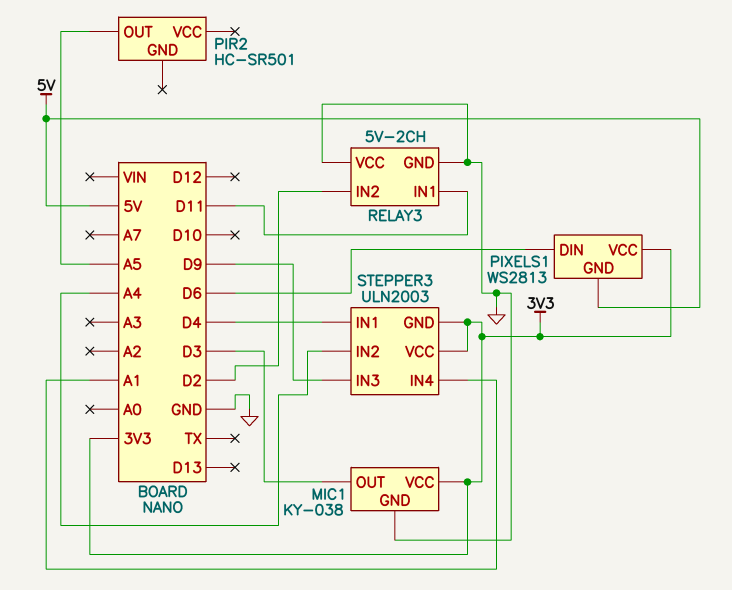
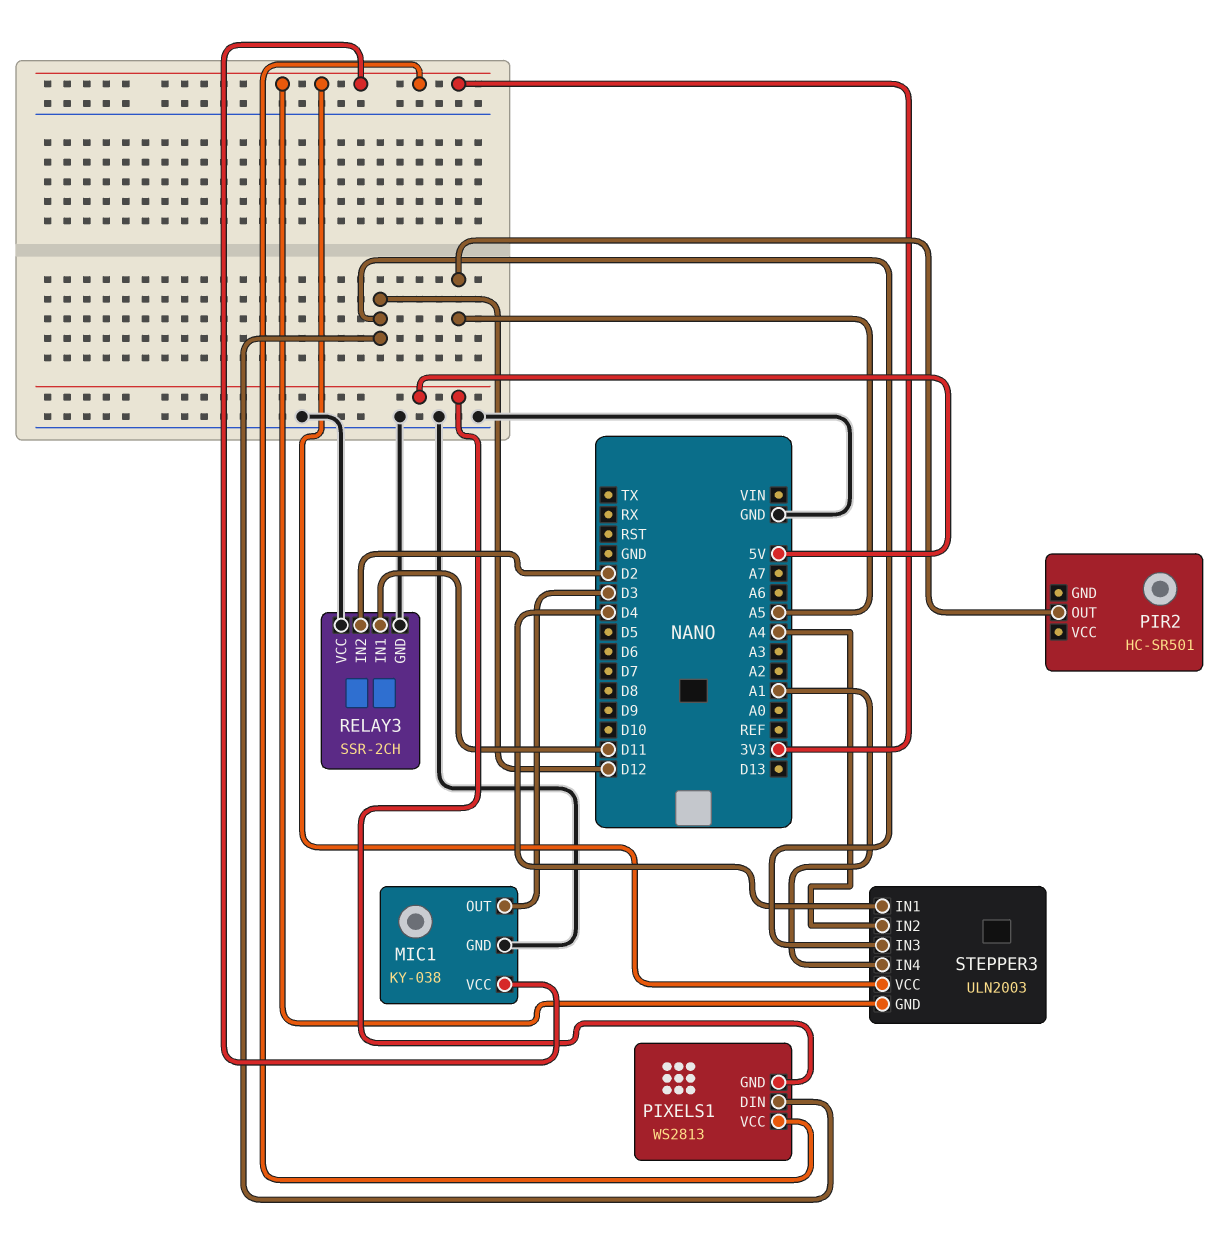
PIXELS1 pin DIN: D6 -> D12
RELAY3: 5V-2CH -> SSR-2CH
STEPPER3 pin IN3: D9 -> D12

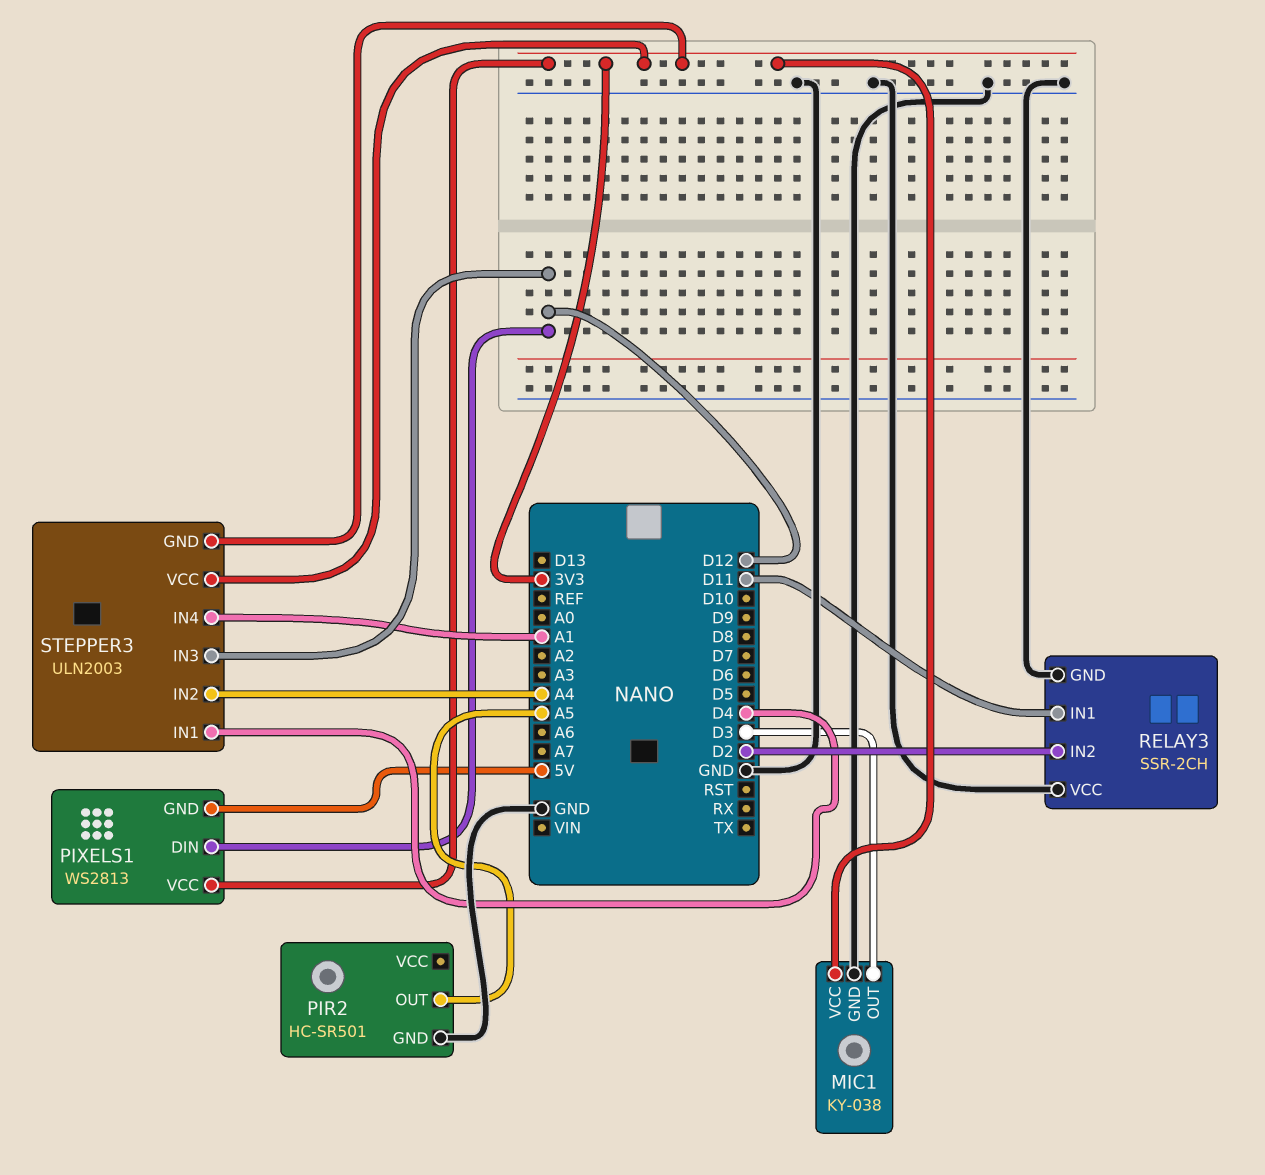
PIR2 pin GND: none -> GND

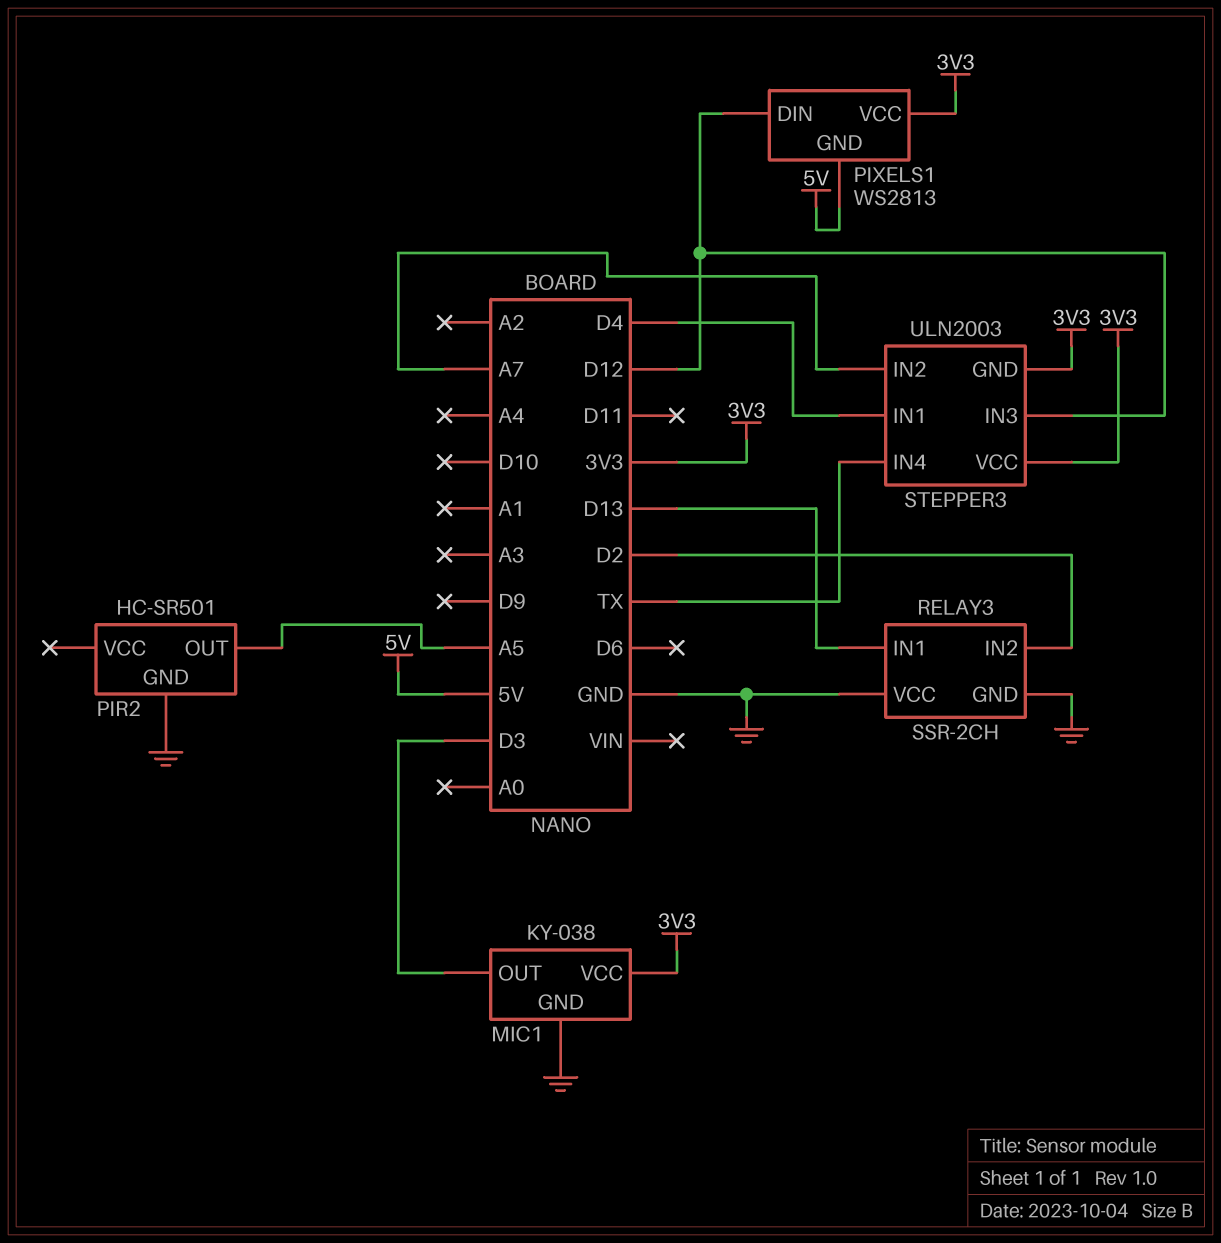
RELAY3 pin IN1: D11 -> D13
STEPPER3 pin IN2: A4 -> A7
STEPPER3 pin IN4: A1 -> TX

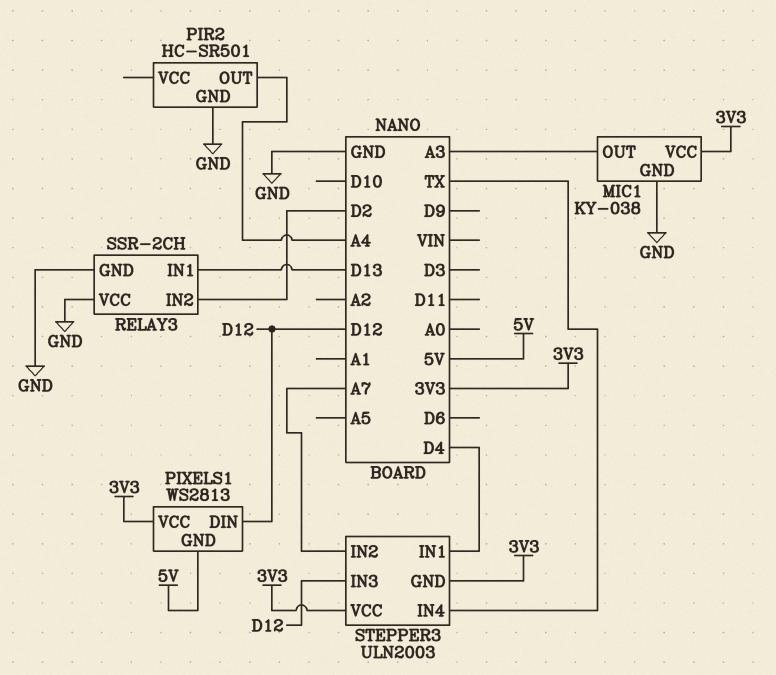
MIC1 pin OUT: D3 -> A3
PIR2 pin OUT: A5 -> A4

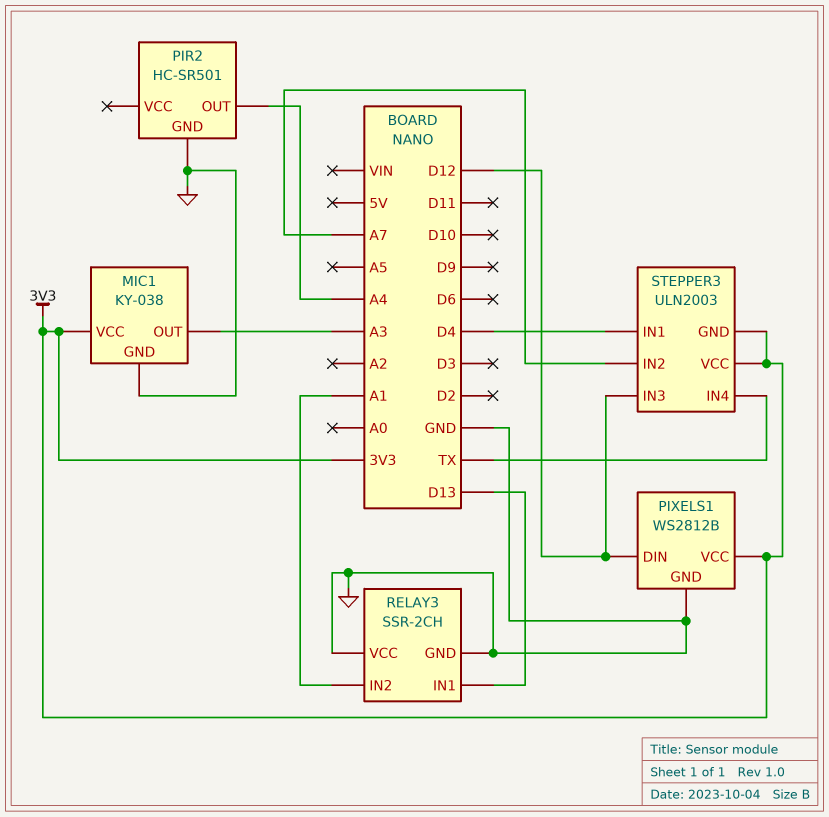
PIXELS1: WS2813 -> WS2812B
PIXELS1 pin GND: 5V -> GND
RELAY3 pin IN2: D2 -> A1

